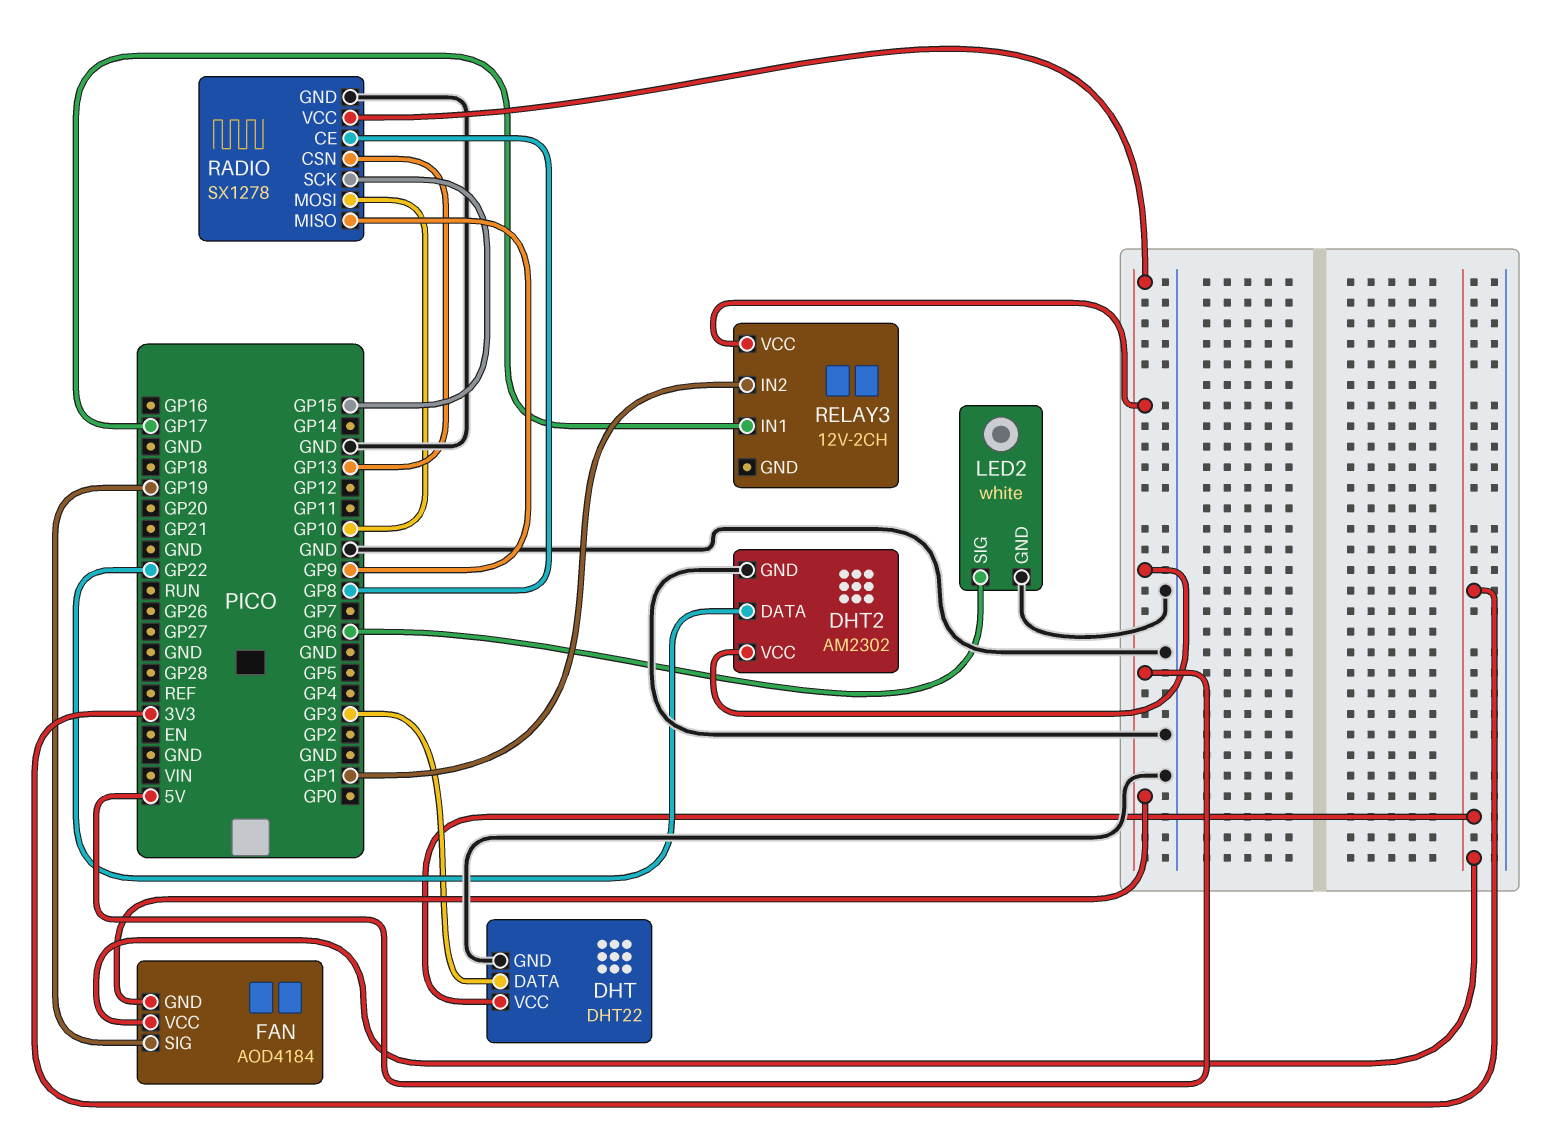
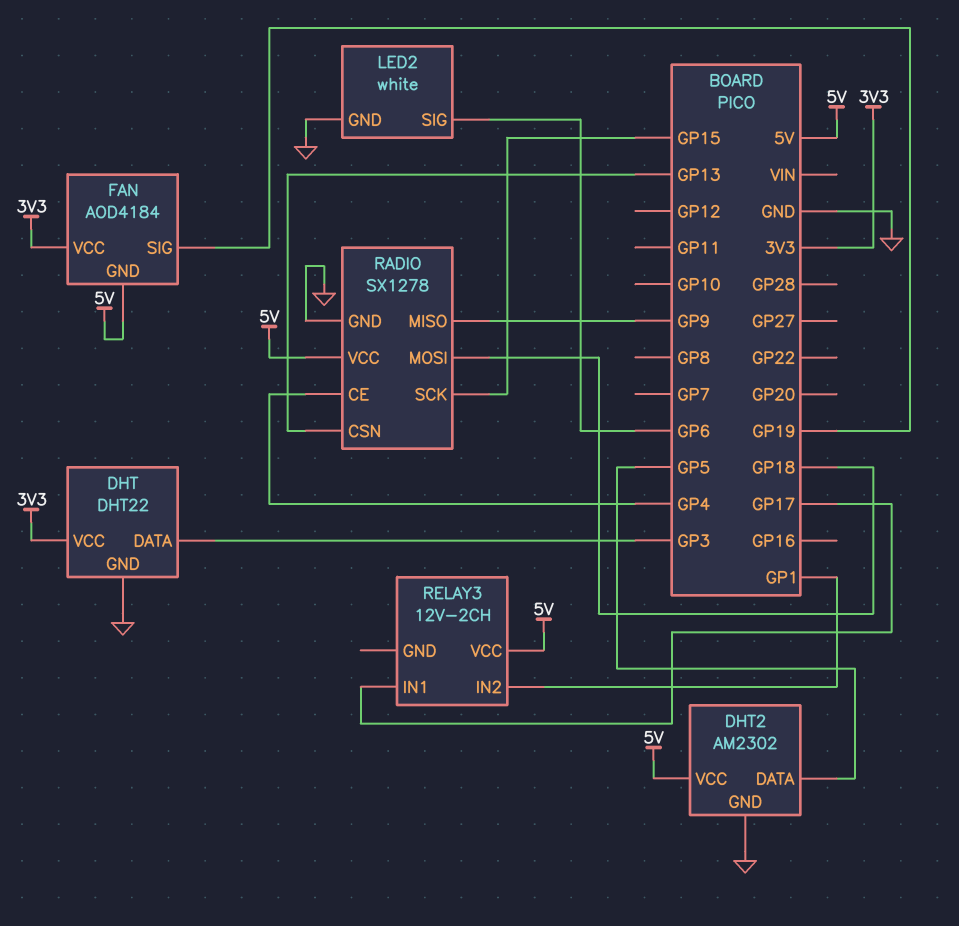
DHT2 pin DATA: GP22 -> GP5
RADIO pin CE: GP8 -> GP4
RADIO pin MOSI: GP10 -> GP18

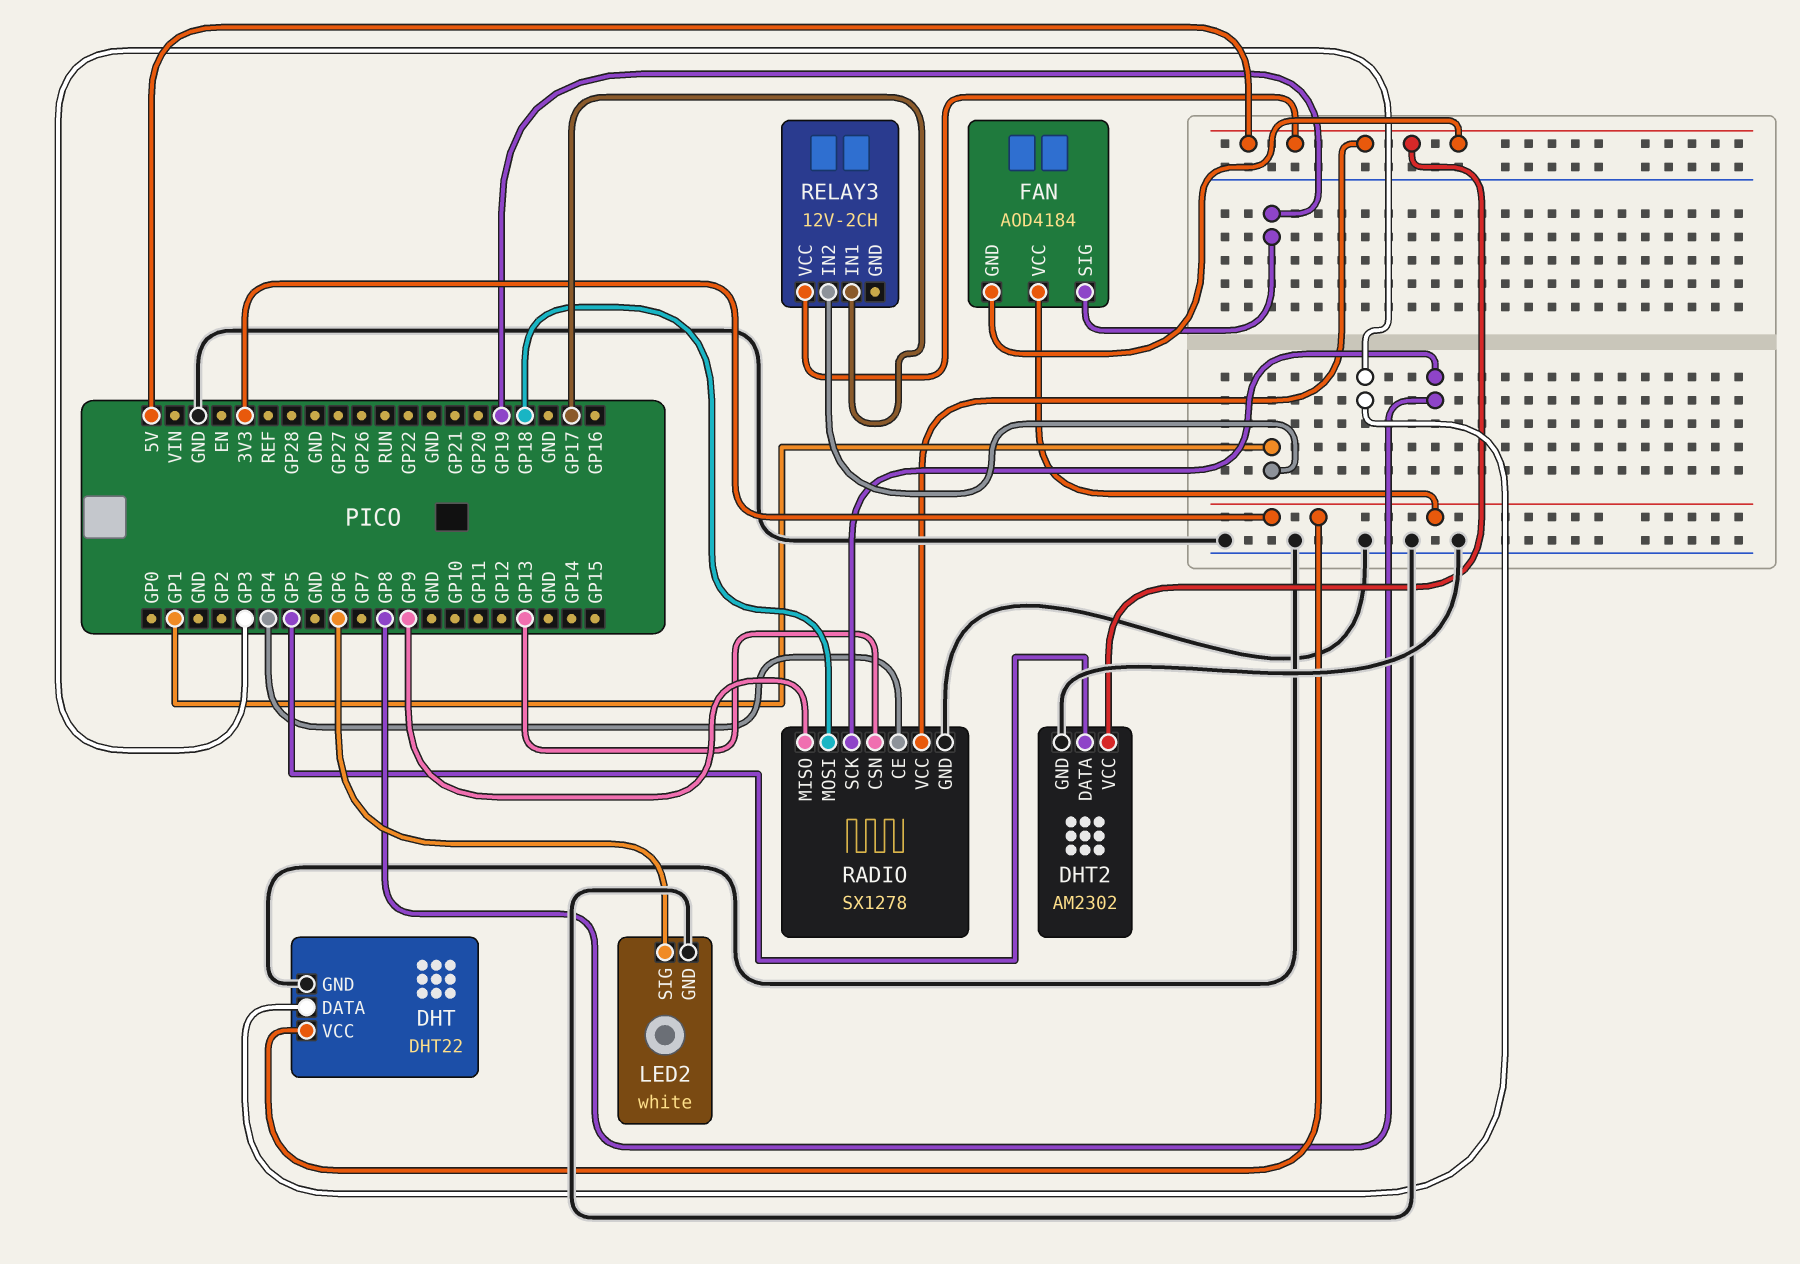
RADIO pin SCK: GP15 -> GP8

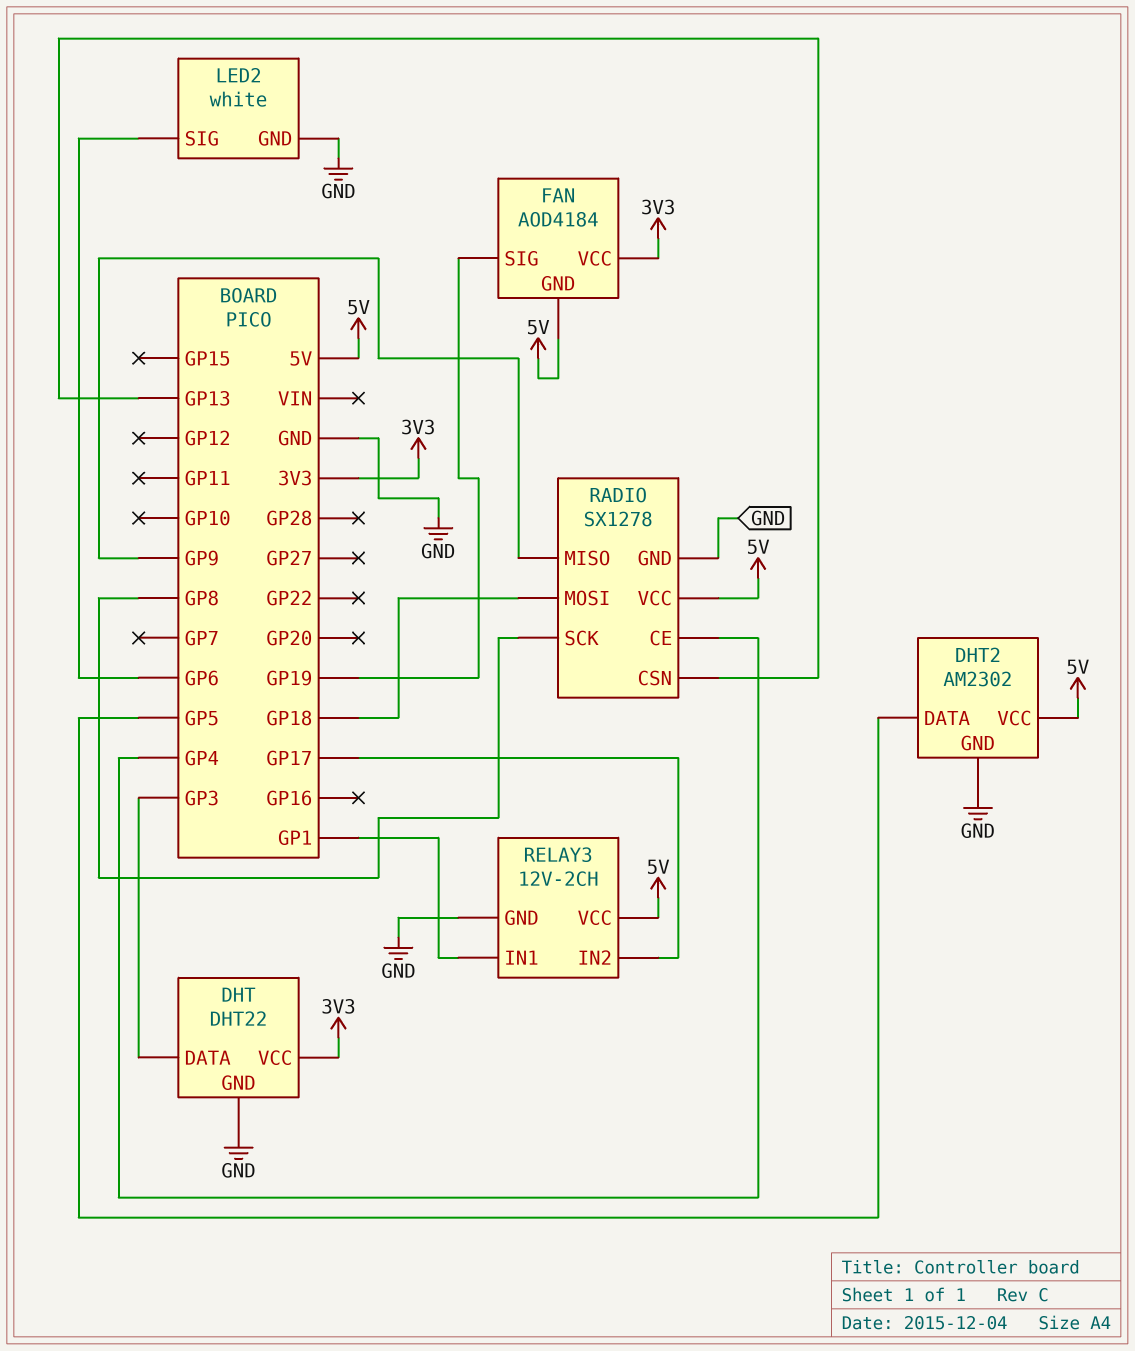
RELAY3 pin GND: none -> GND
RELAY3 pin IN1: GP17 -> GP1
RELAY3 pin IN2: GP1 -> GP17

